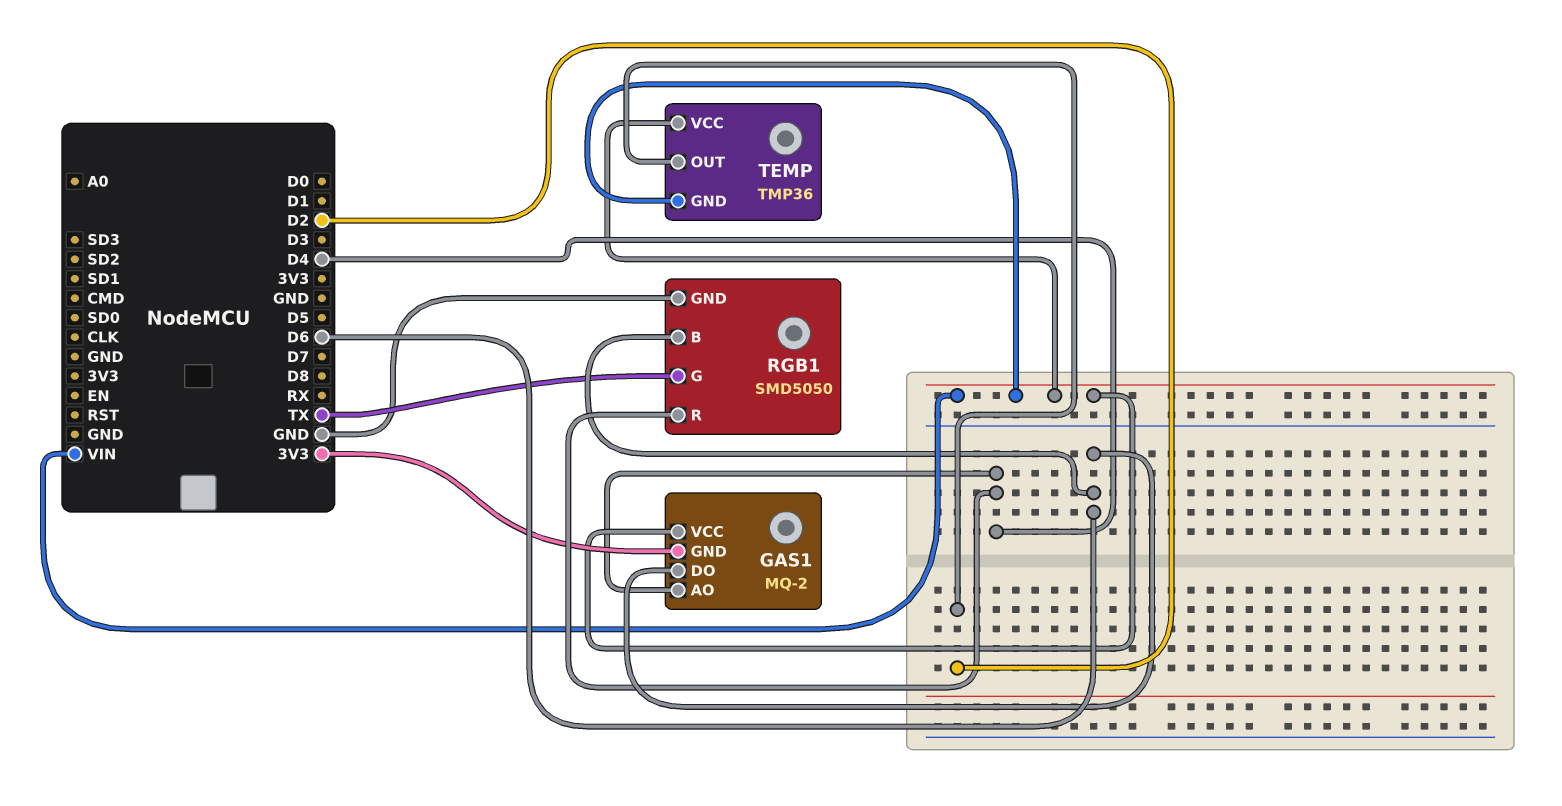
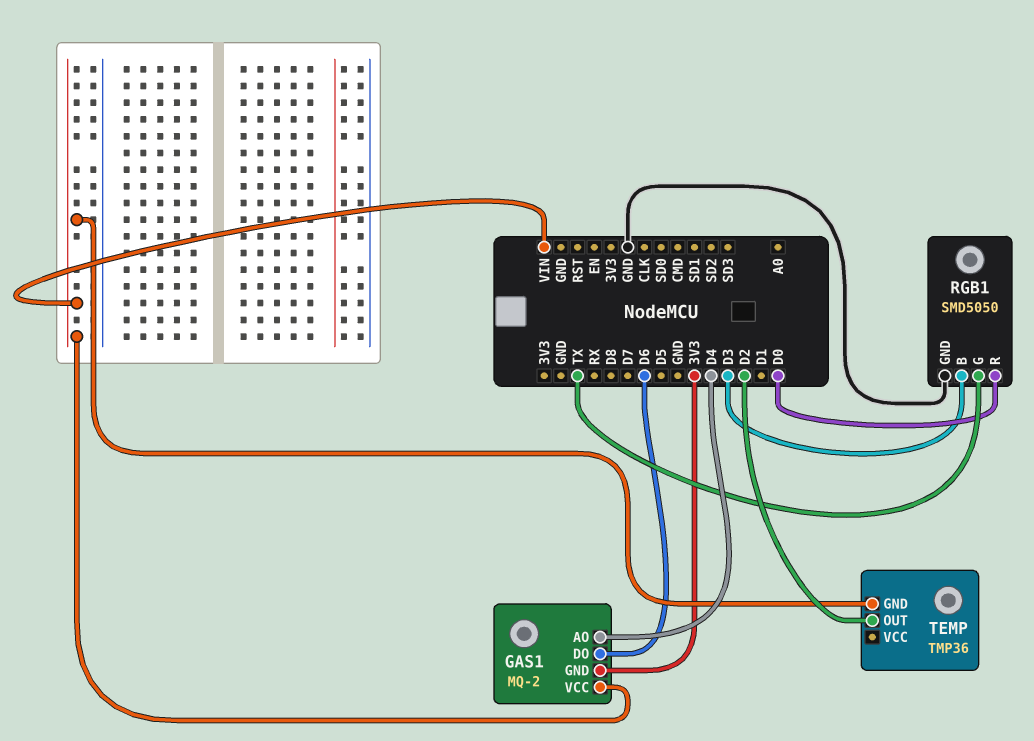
RGB1 pin B: D6 -> D3
RGB1 pin R: D4 -> D0
TEMP pin VCC: VIN -> none

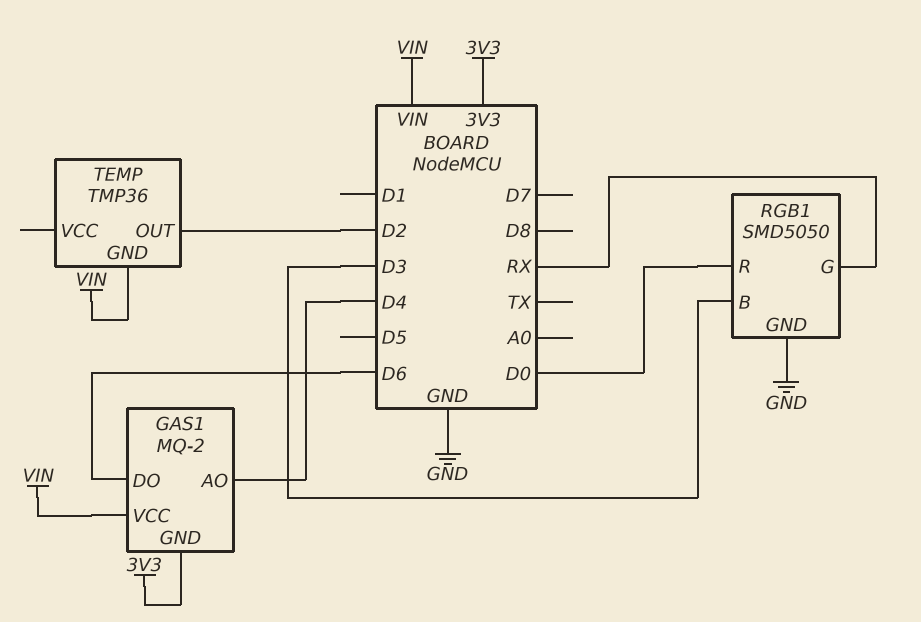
RGB1 pin G: TX -> RX

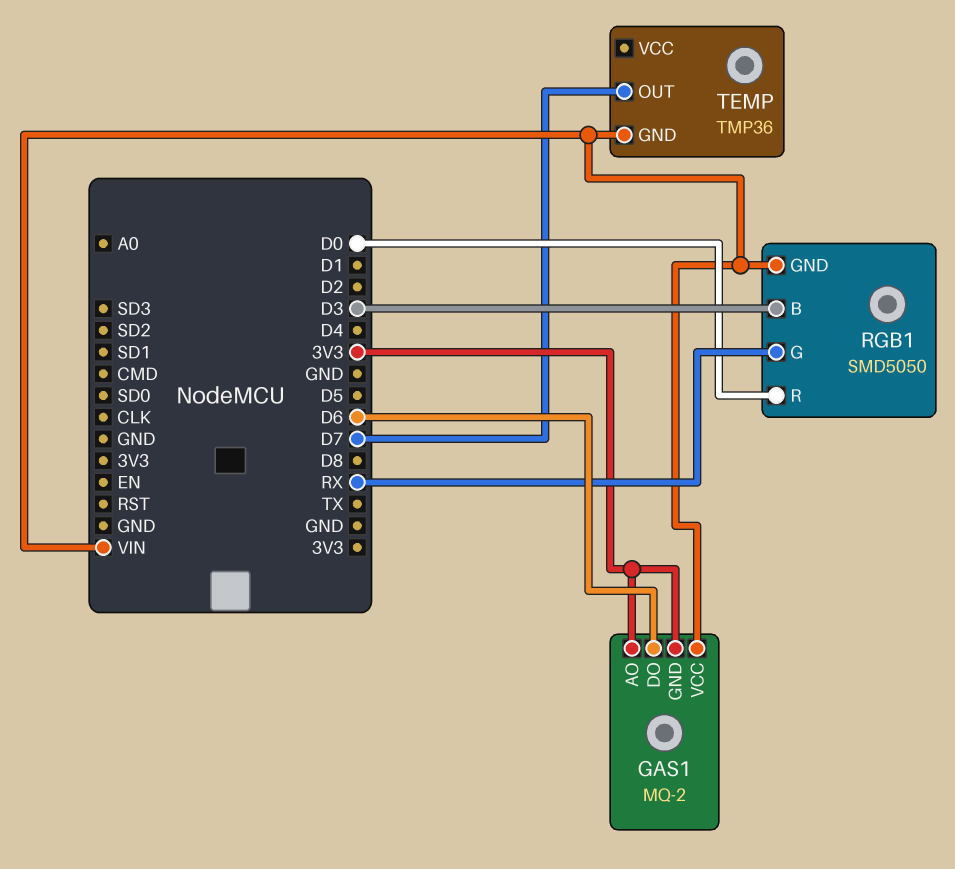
GAS1 pin AO: D4 -> 3V3
RGB1 pin GND: GND -> VIN
TEMP pin OUT: D2 -> D7

